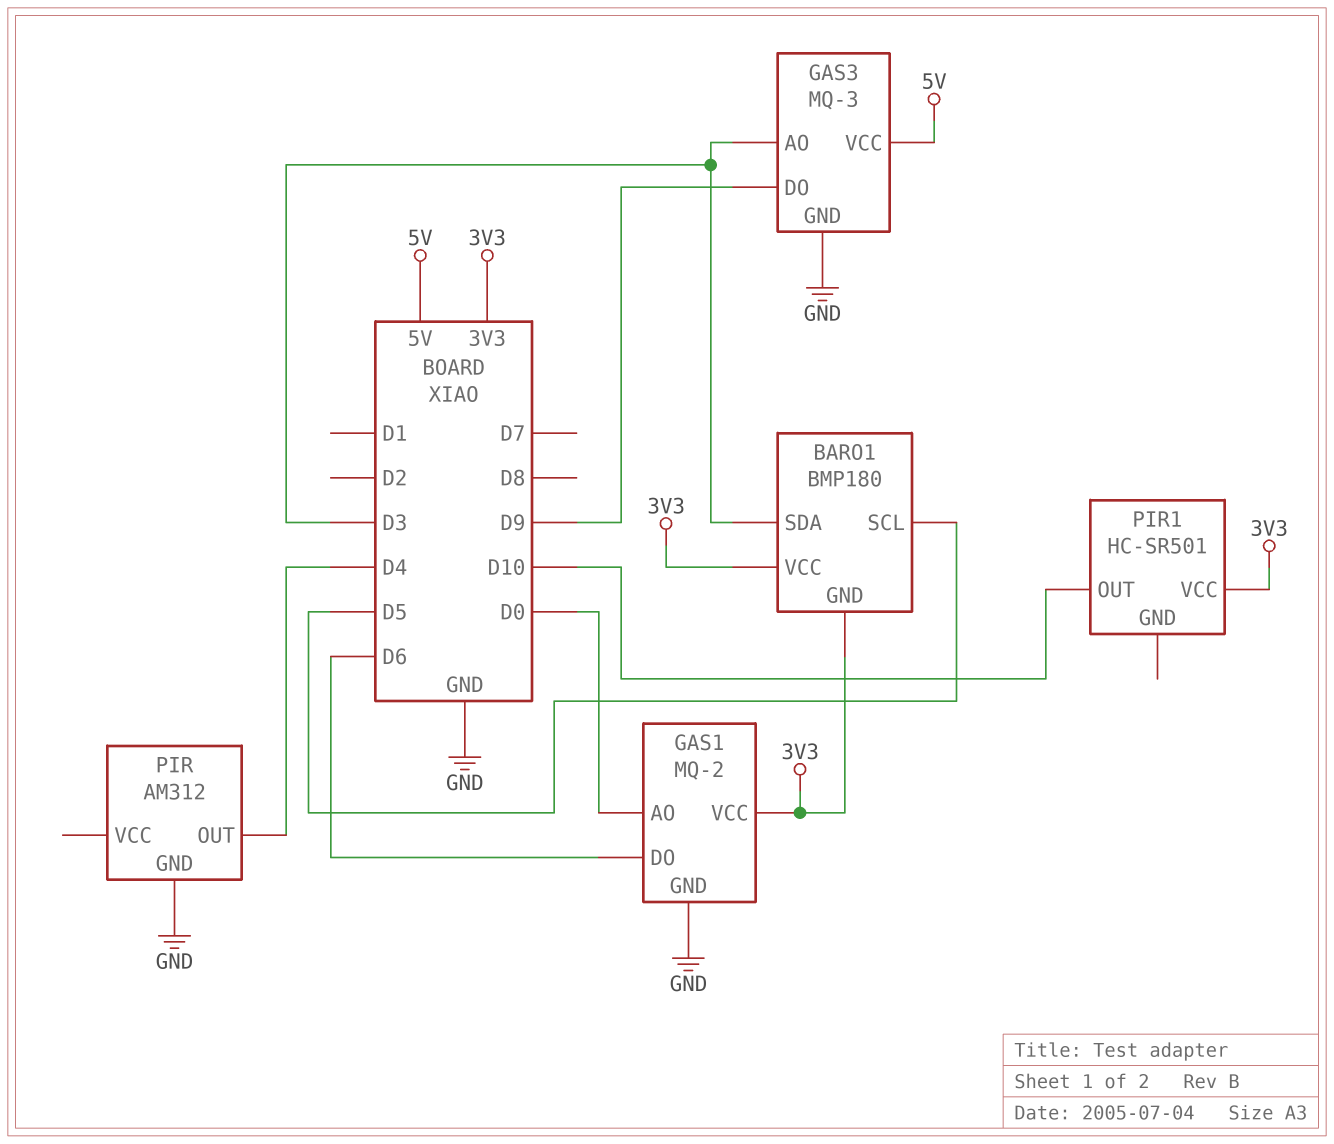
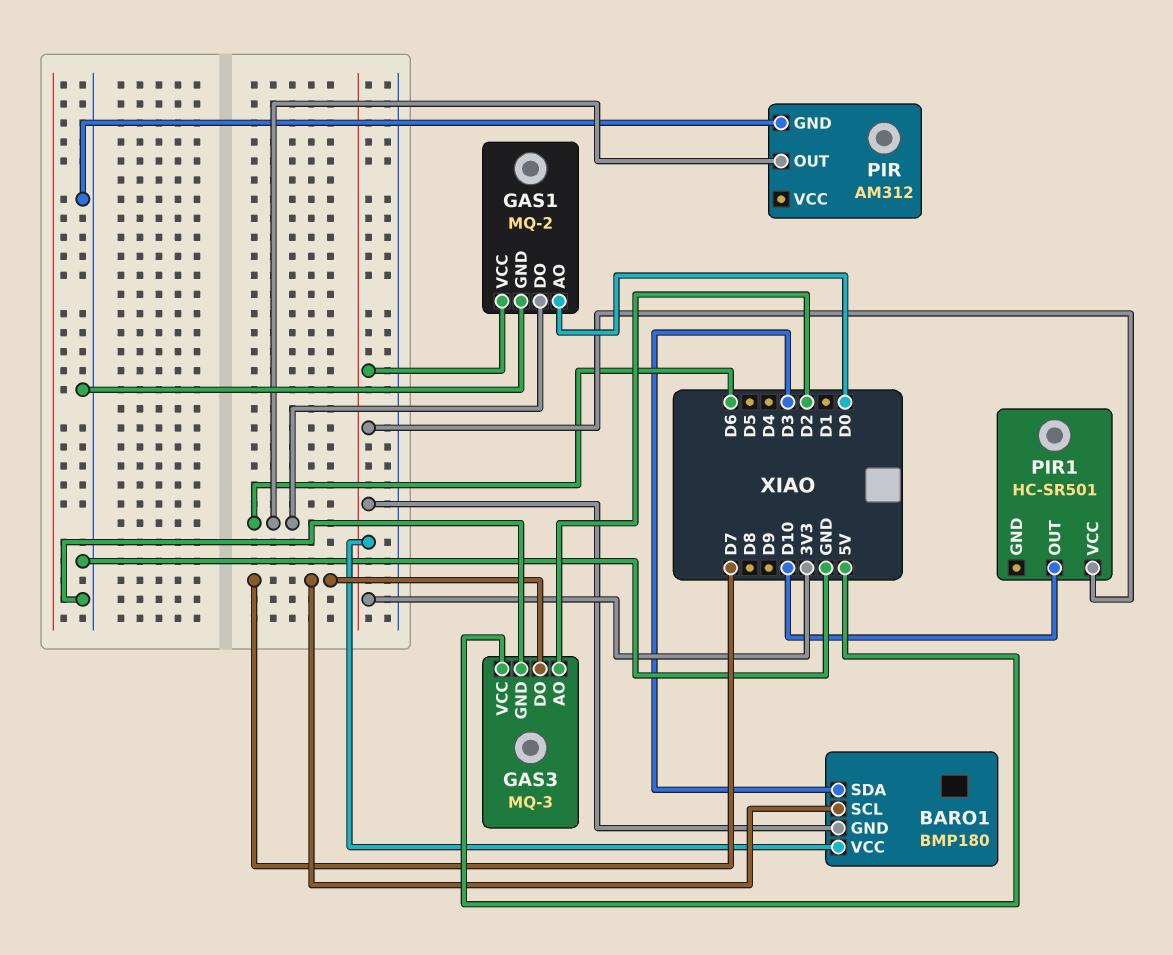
BARO1 pin SCL: D5 -> D7
GAS3 pin AO: D3 -> D2
GAS3 pin DO: D9 -> D7
PIR pin OUT: D4 -> D6

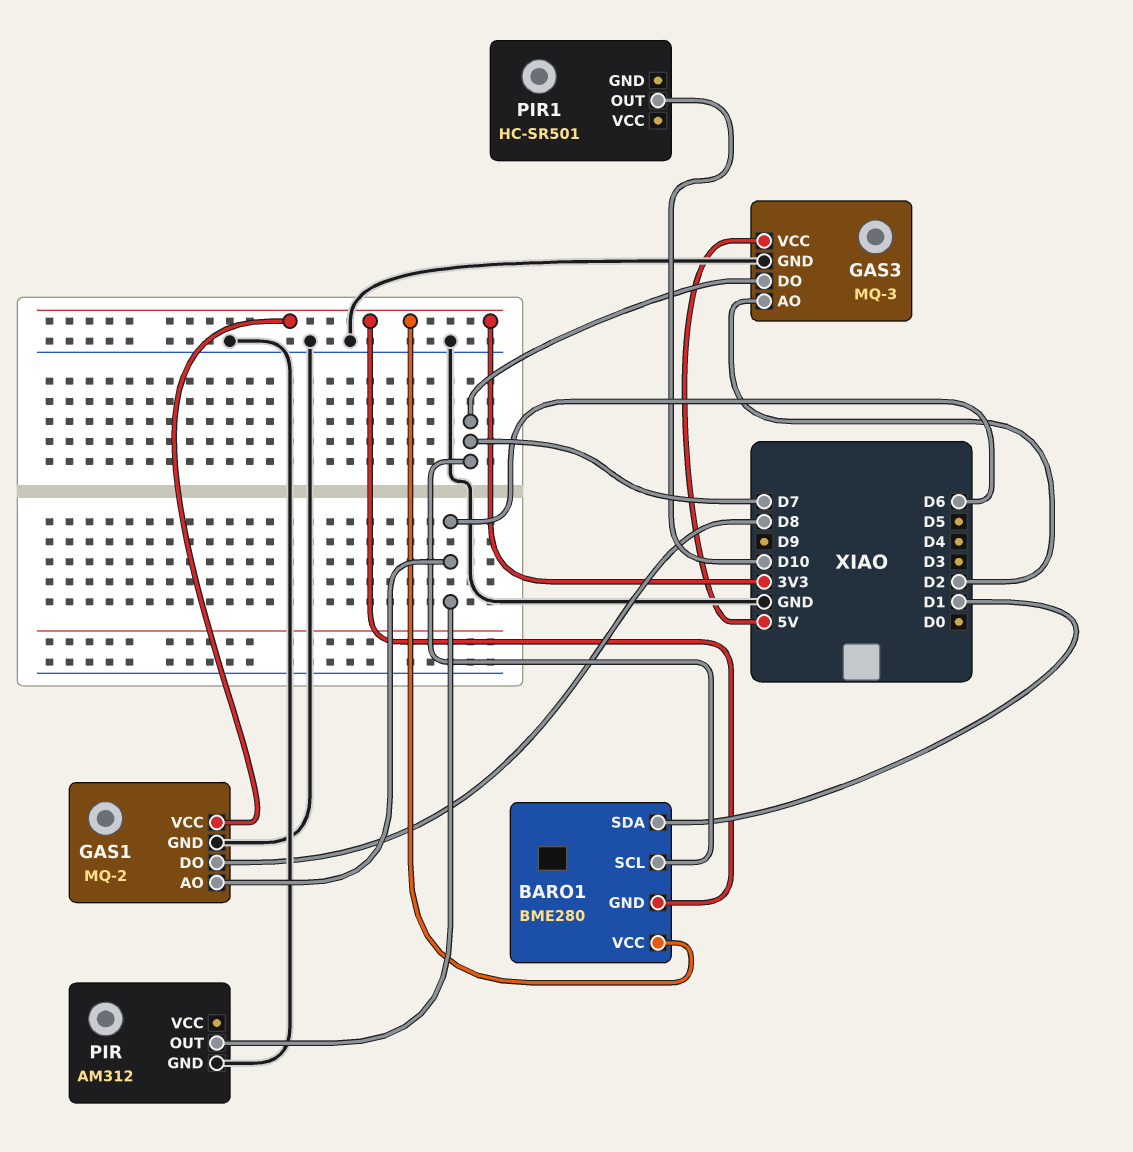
BARO1: BMP180 -> BME280
BARO1 pin SDA: D3 -> D1
GAS1 pin AO: D0 -> D6
GAS1 pin DO: D6 -> D8
PIR1 pin VCC: 3V3 -> none

